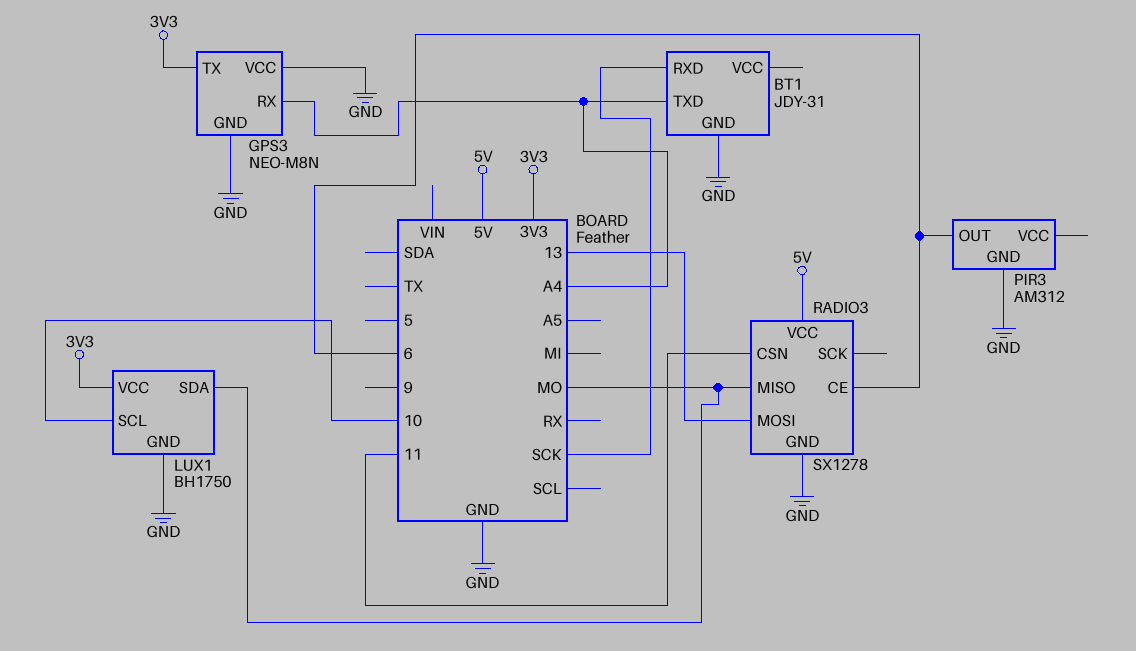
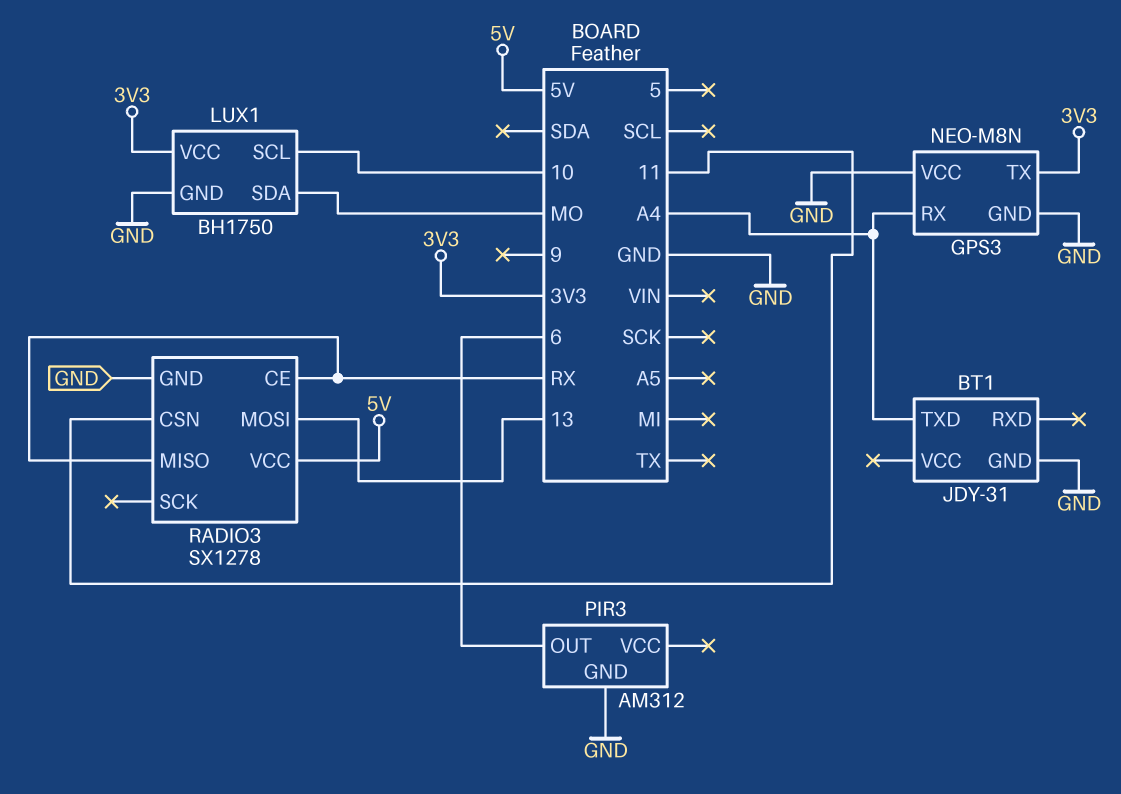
BT1 pin RXD: SCK -> none
RADIO3 pin CE: 6 -> RX
RADIO3 pin MISO: MO -> RX

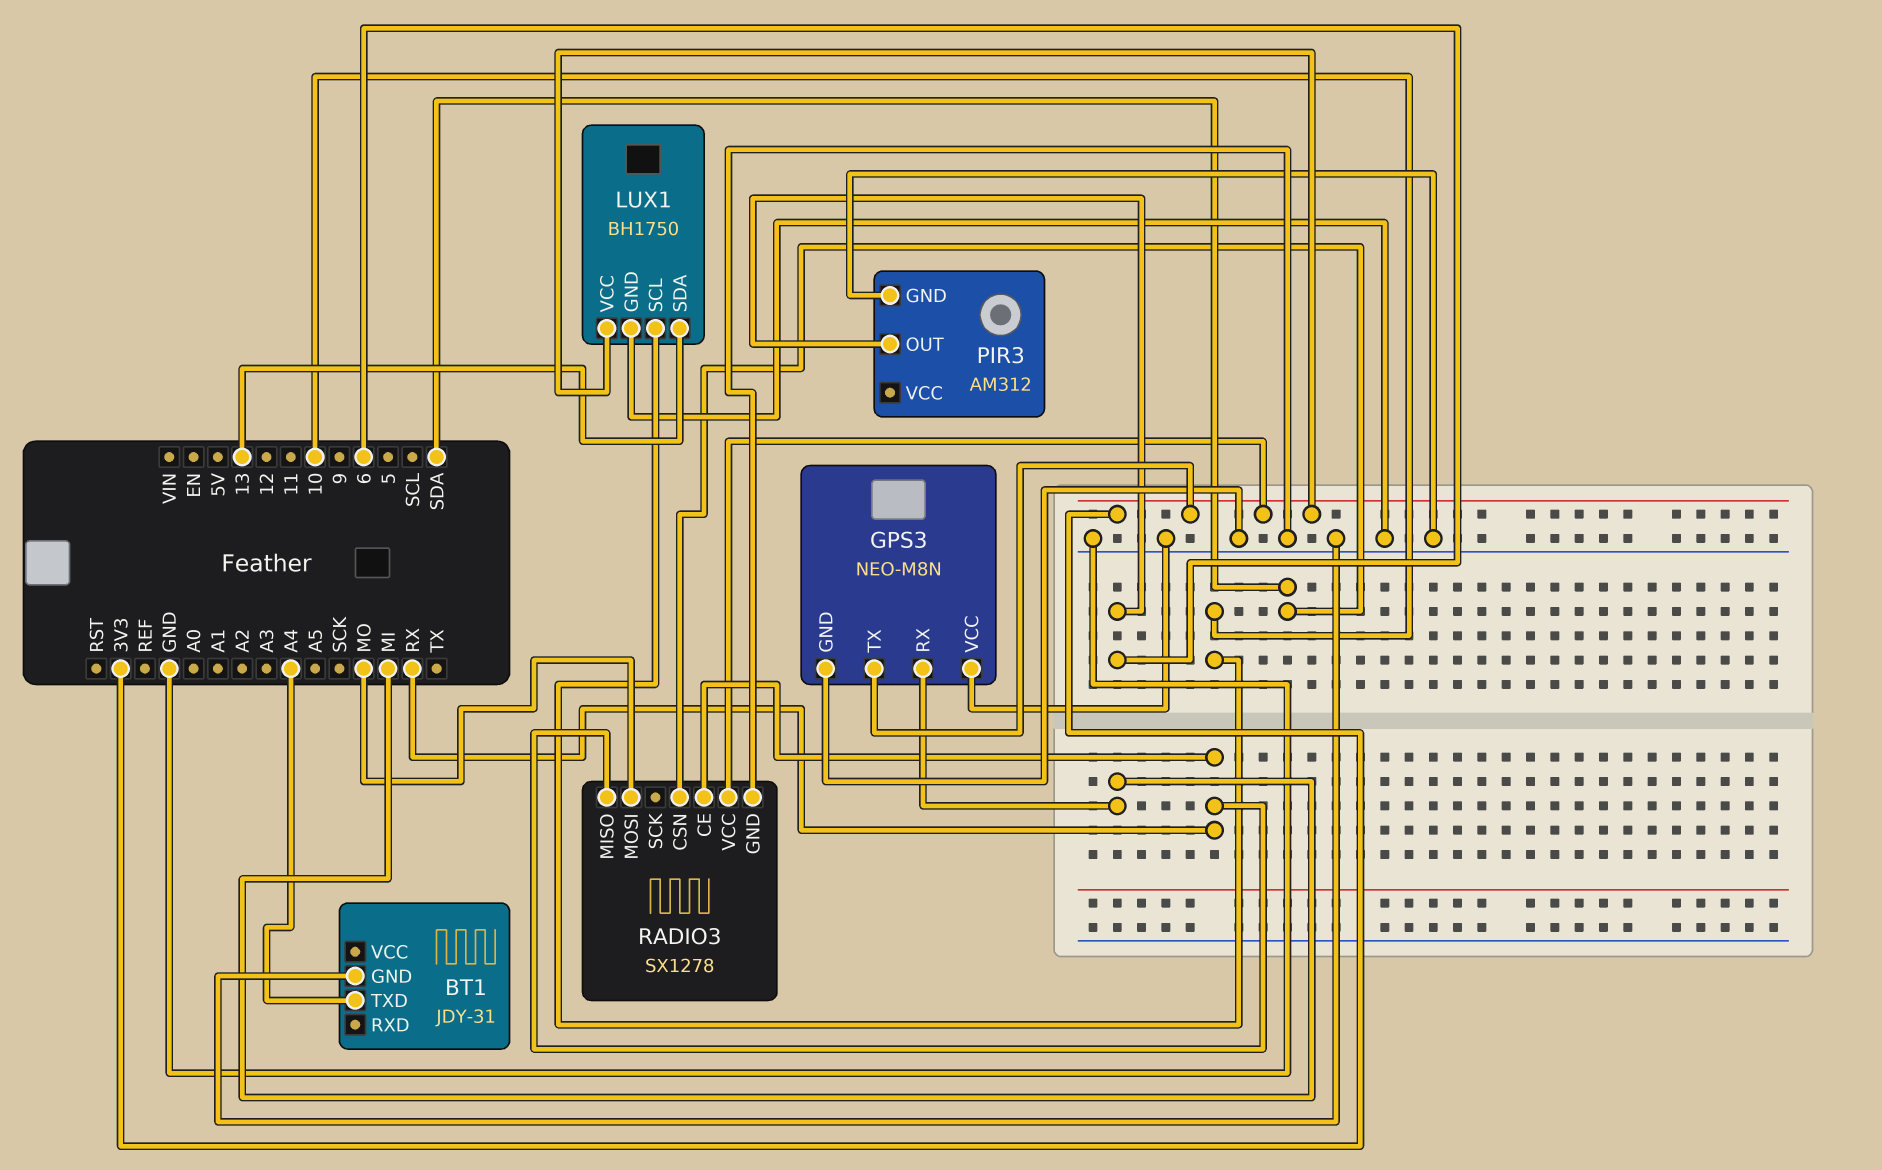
GPS3 pin RX: A4 -> MI
LUX1 pin SDA: MO -> 13
RADIO3 pin CSN: 11 -> SDA
RADIO3 pin MOSI: 13 -> MO
RADIO3 pin VCC: 5V -> 3V3

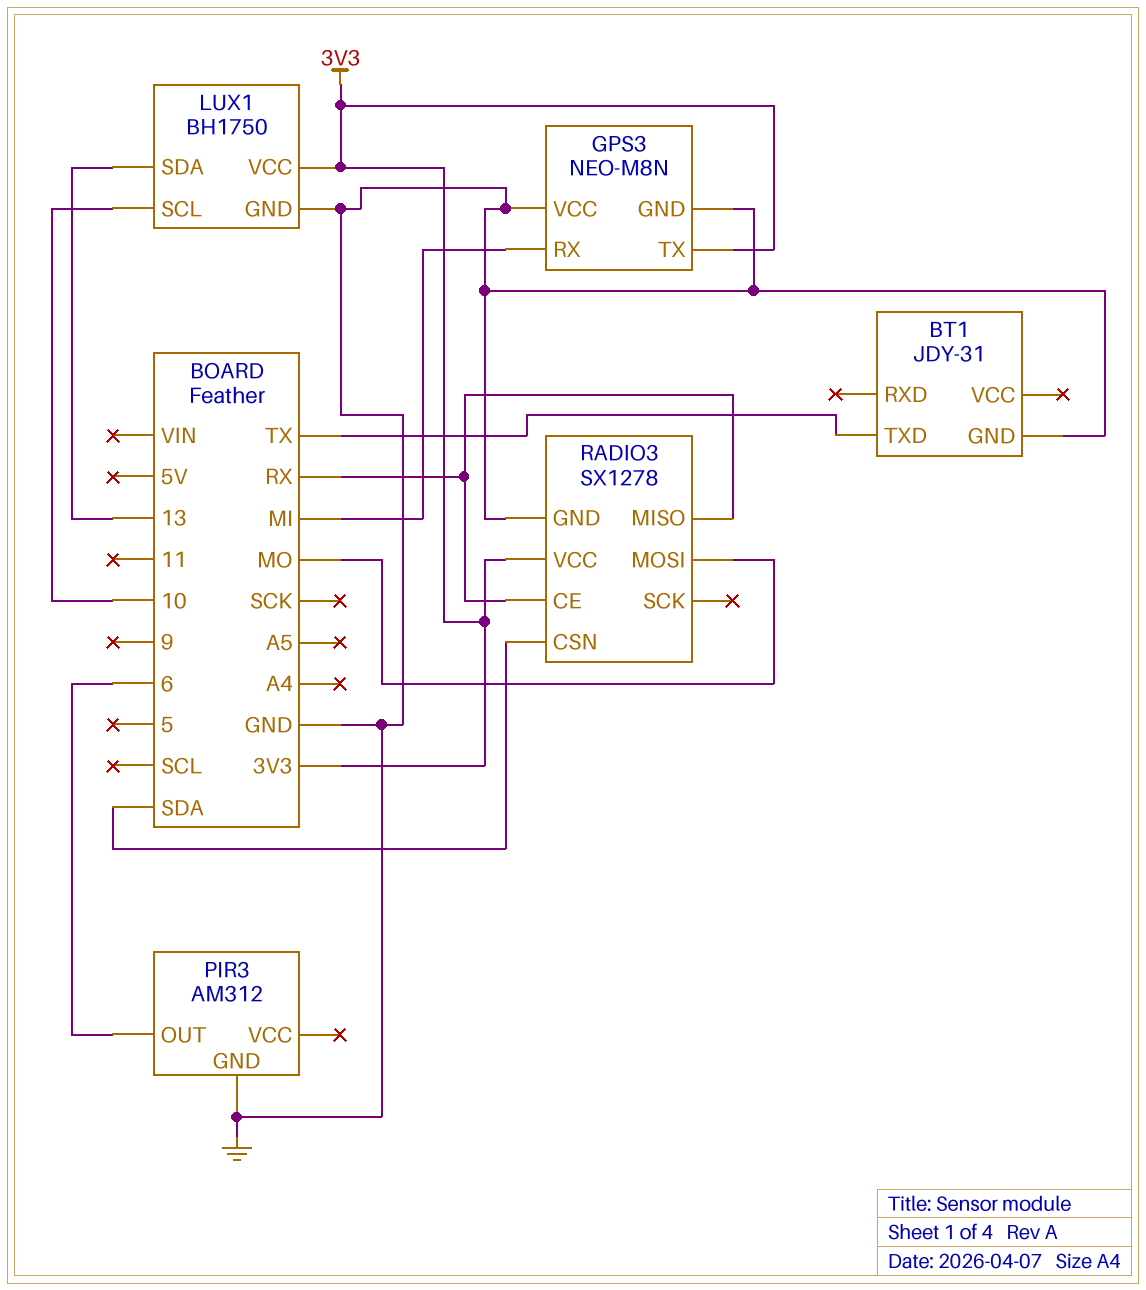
BT1 pin TXD: A4 -> TX

